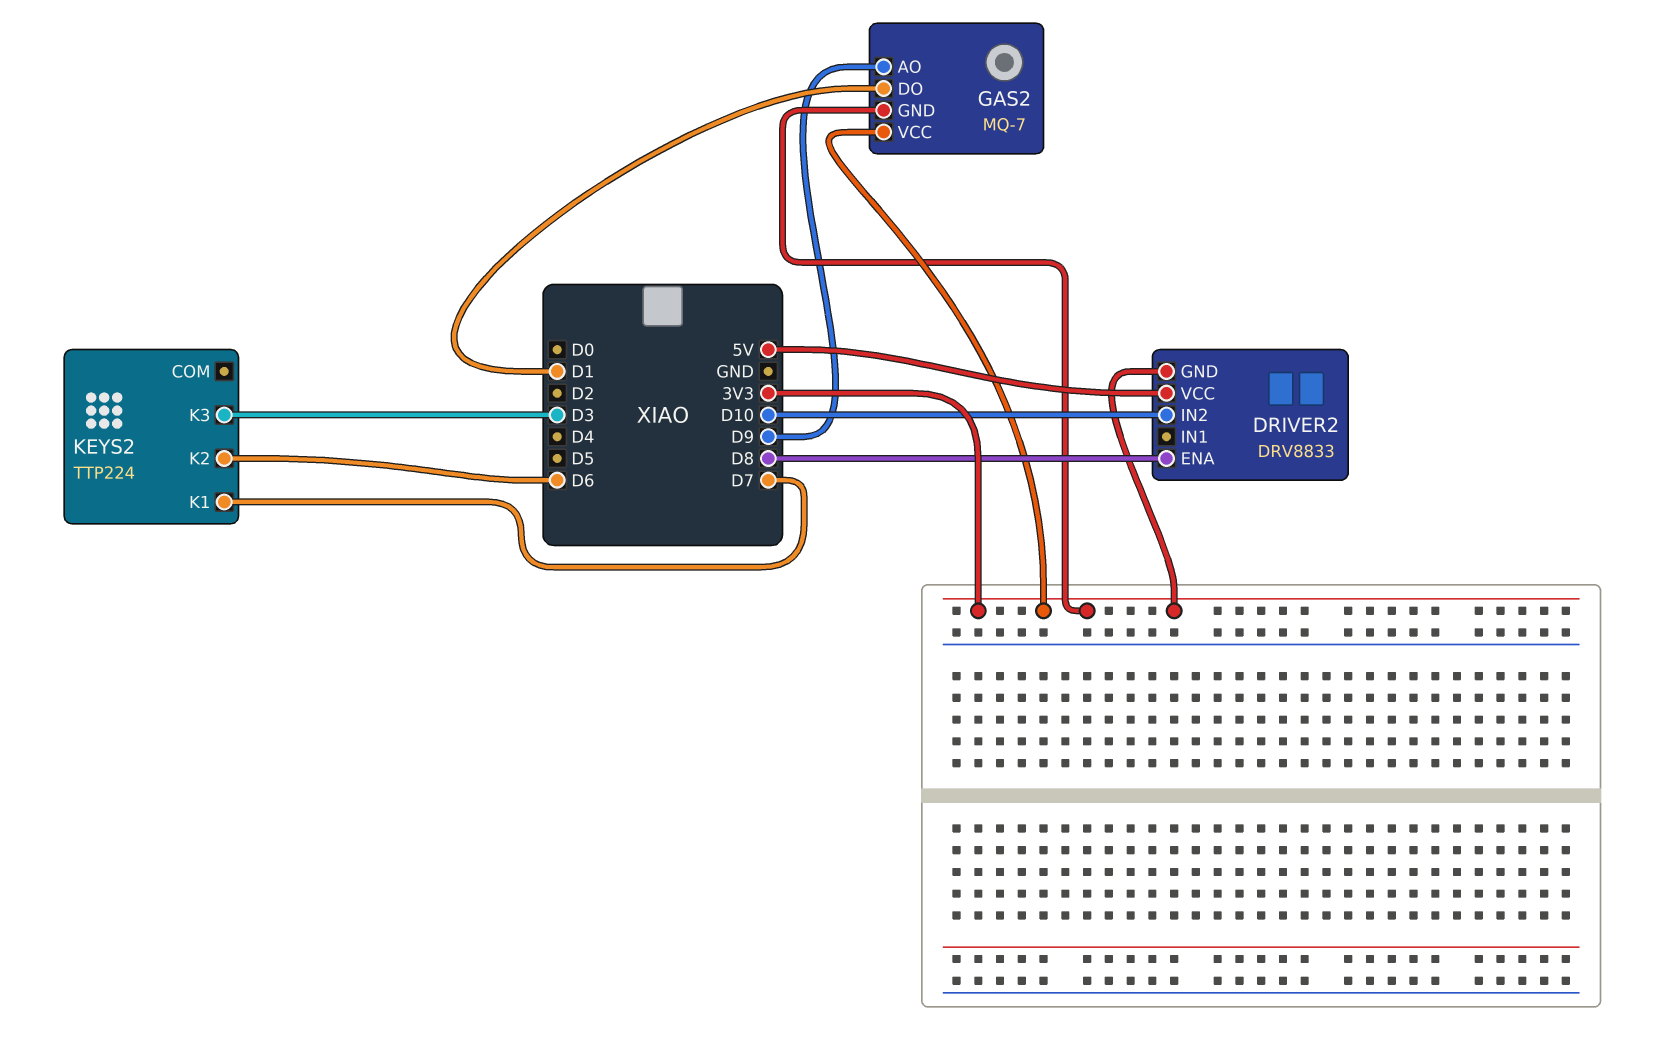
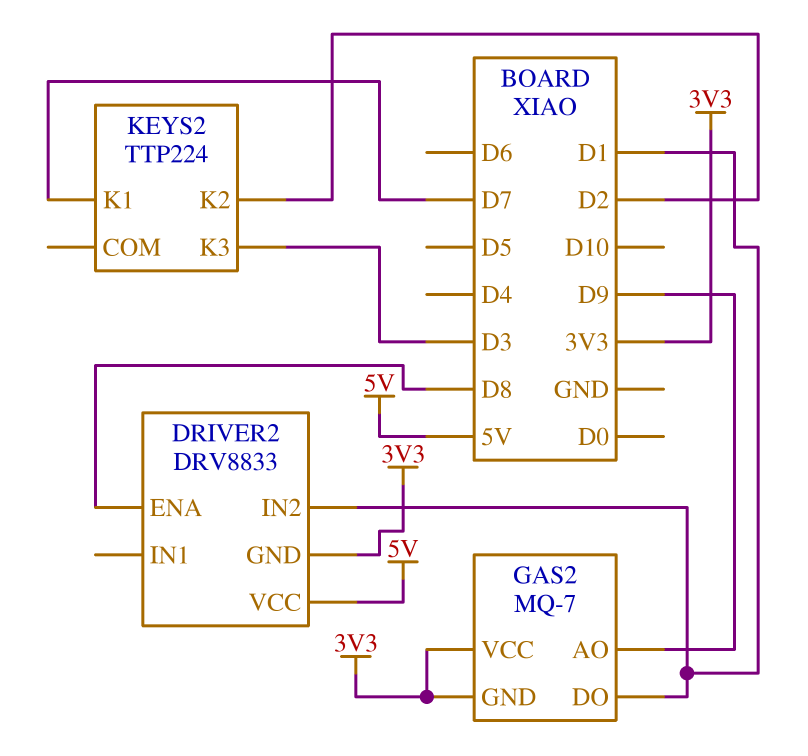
DRIVER2 pin IN2: D10 -> D1
KEYS2 pin K2: D6 -> D2

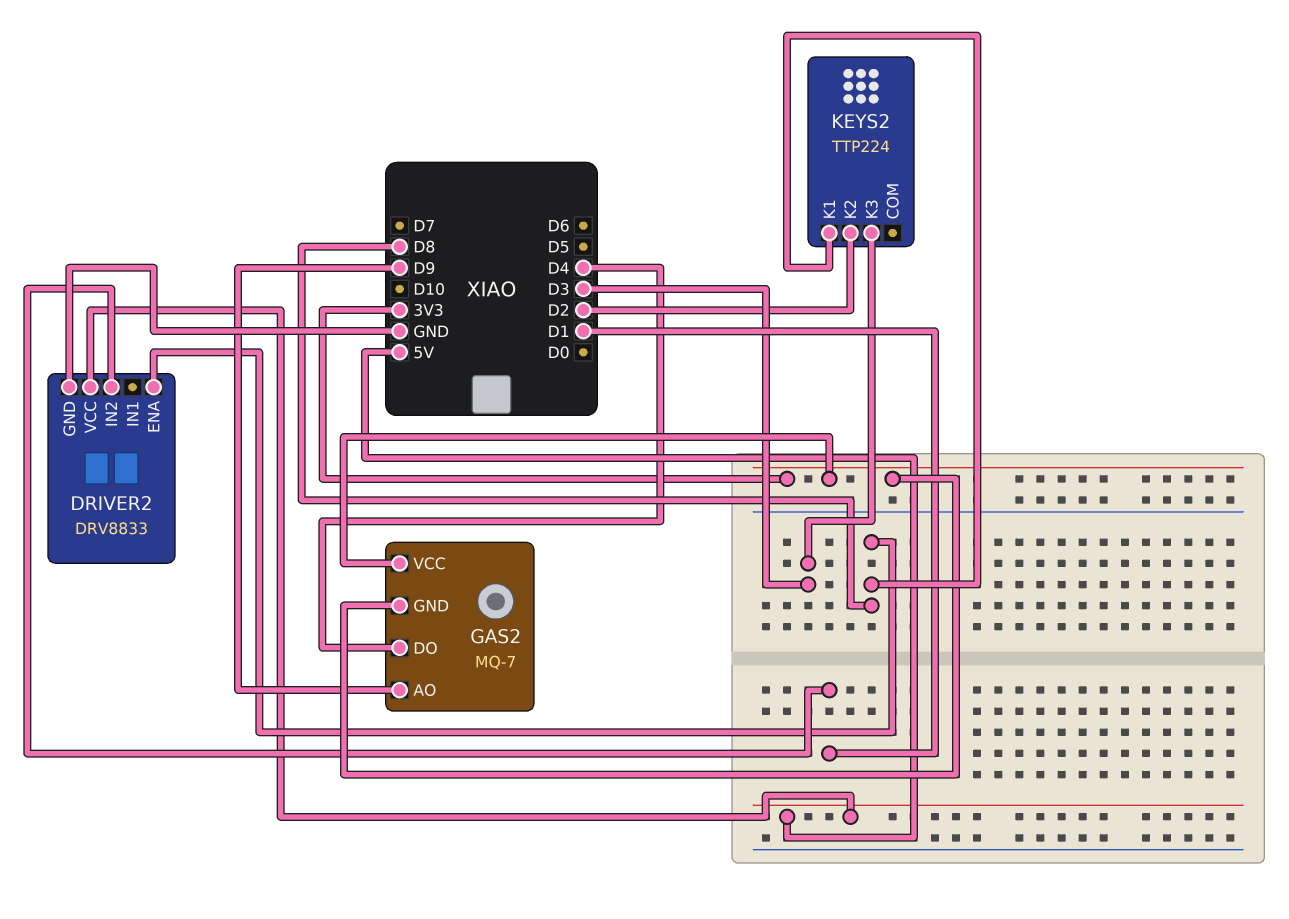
DRIVER2 pin GND: 3V3 -> GND
GAS2 pin DO: D1 -> D4
KEYS2 pin K1: D7 -> D8

